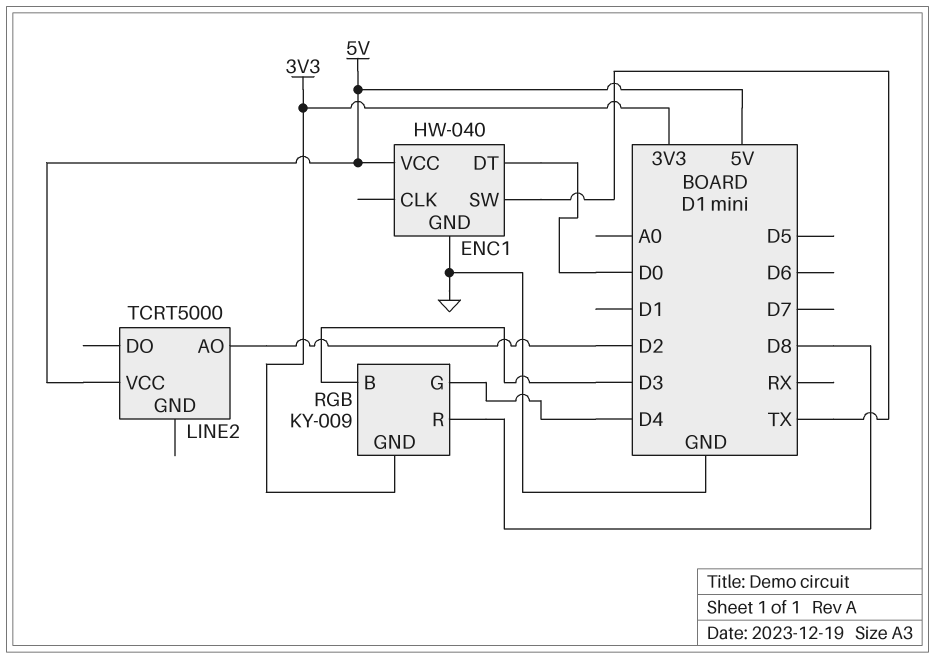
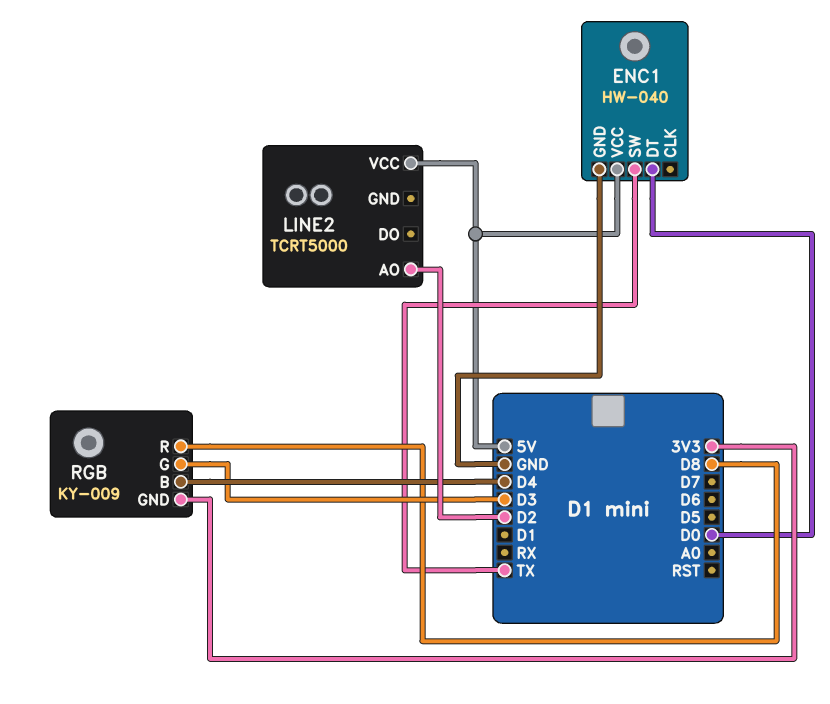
RGB pin B: D3 -> D4
RGB pin G: D4 -> D3

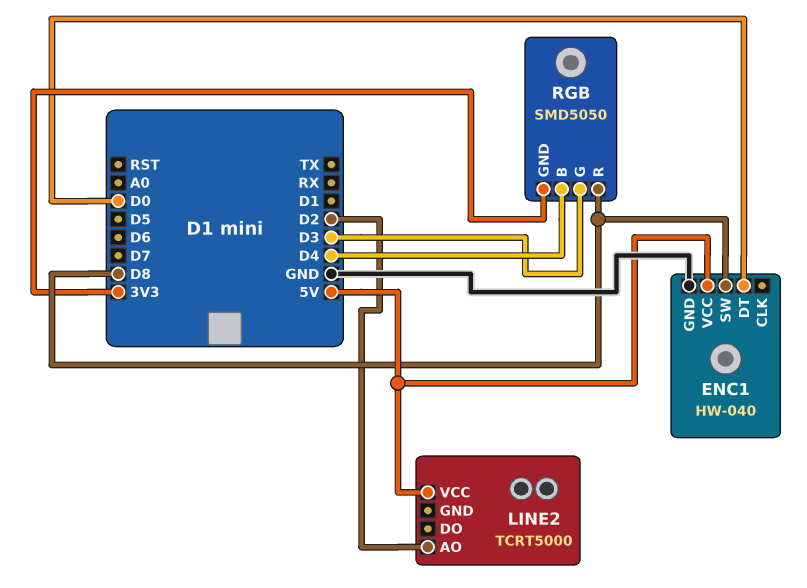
ENC1 pin SW: TX -> D8
RGB: KY-009 -> SMD5050

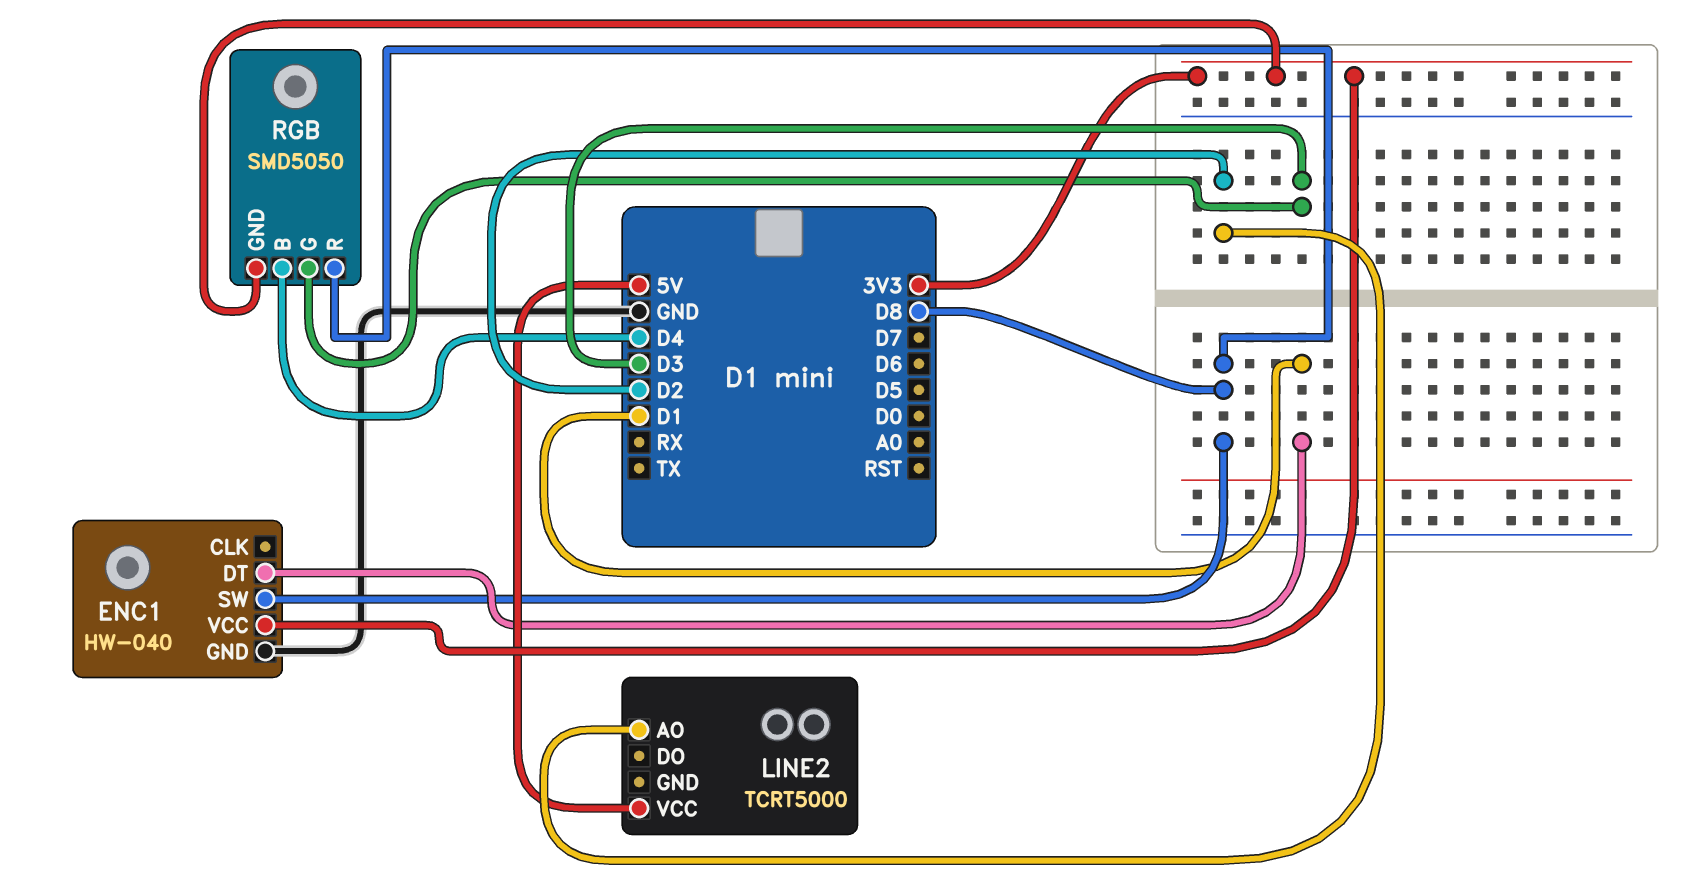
ENC1 pin DT: D0 -> D1
ENC1 pin VCC: 5V -> 3V3

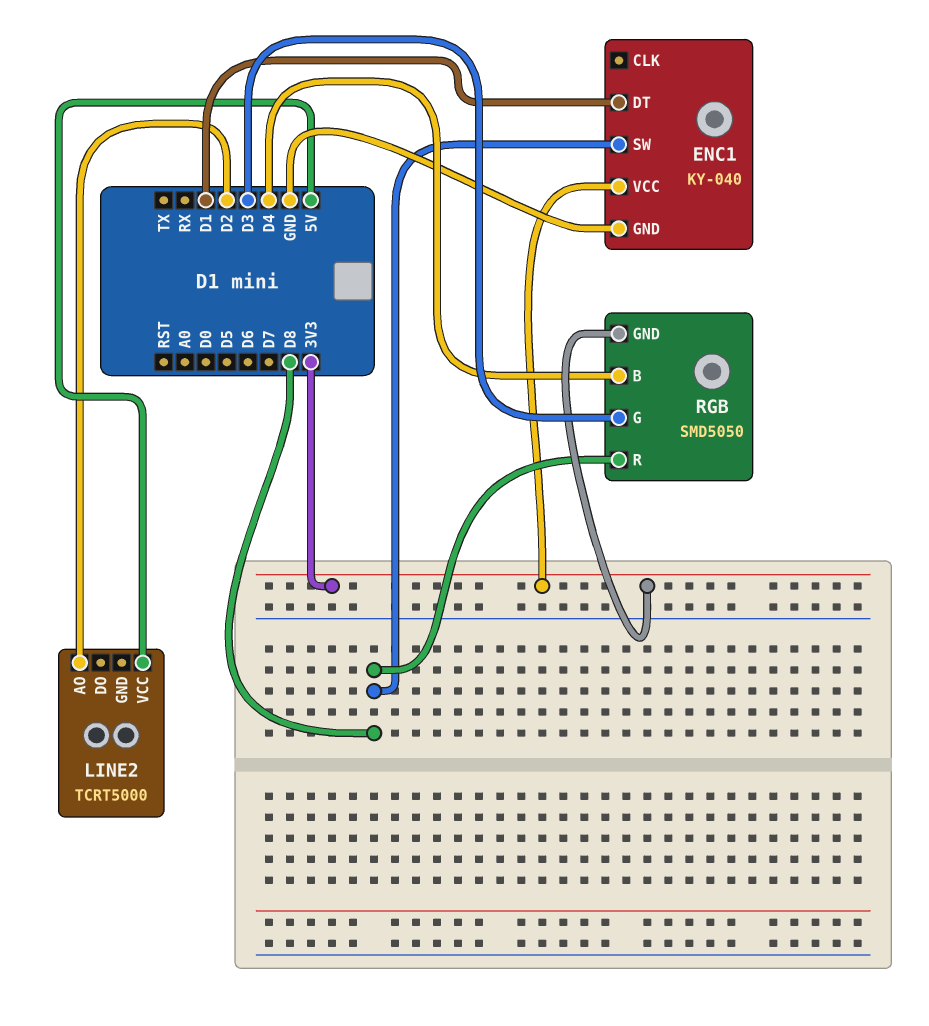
ENC1: HW-040 -> KY-040

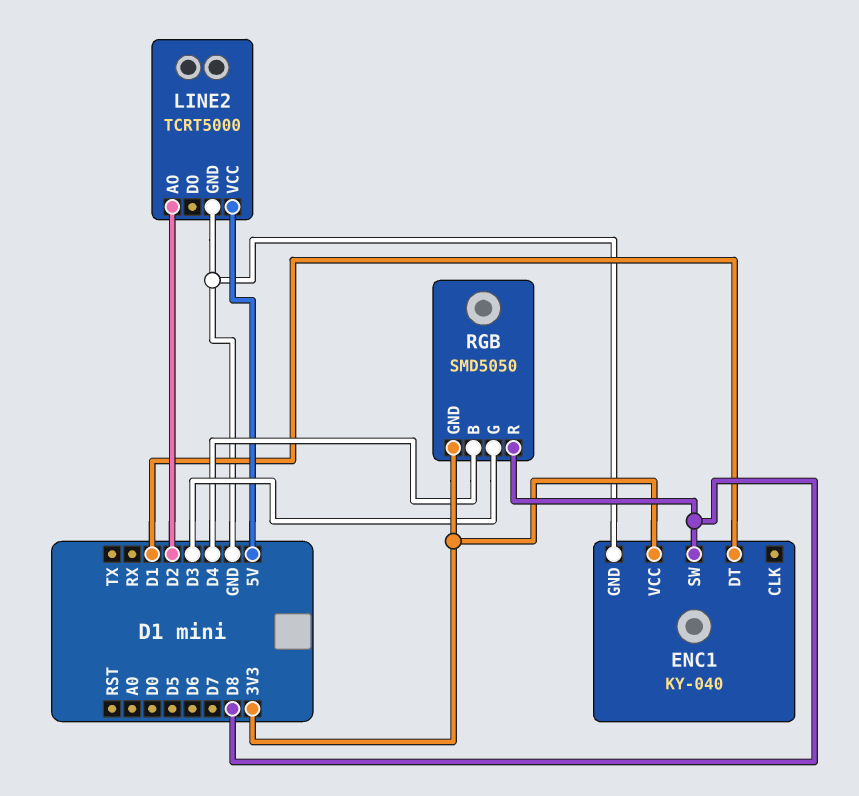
LINE2 pin GND: none -> GND

